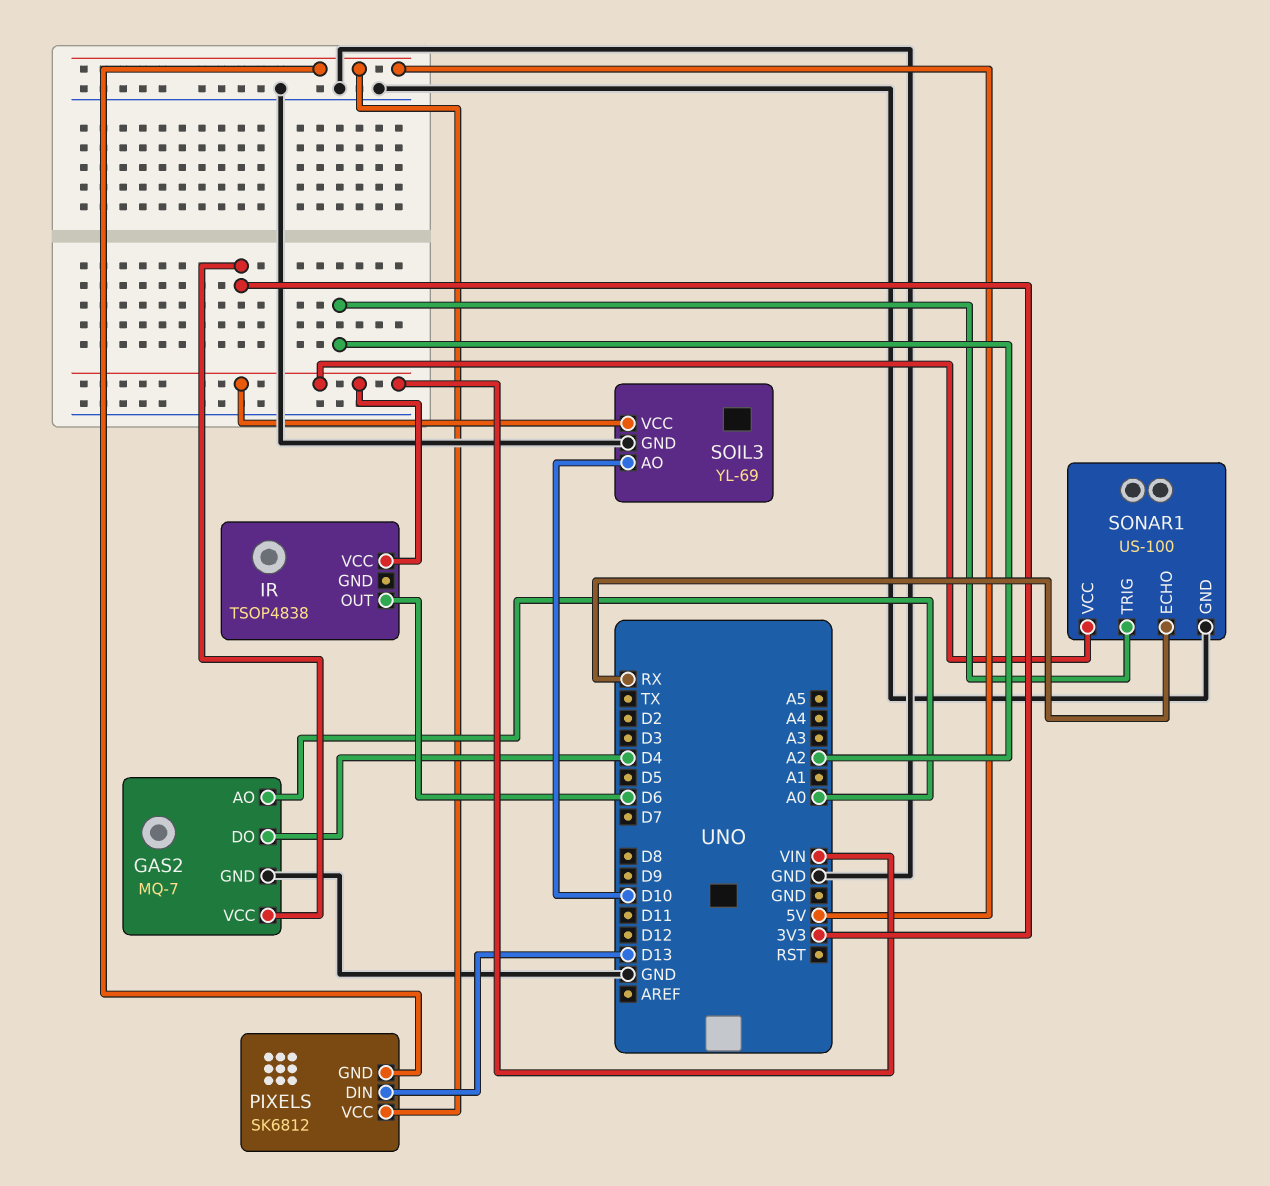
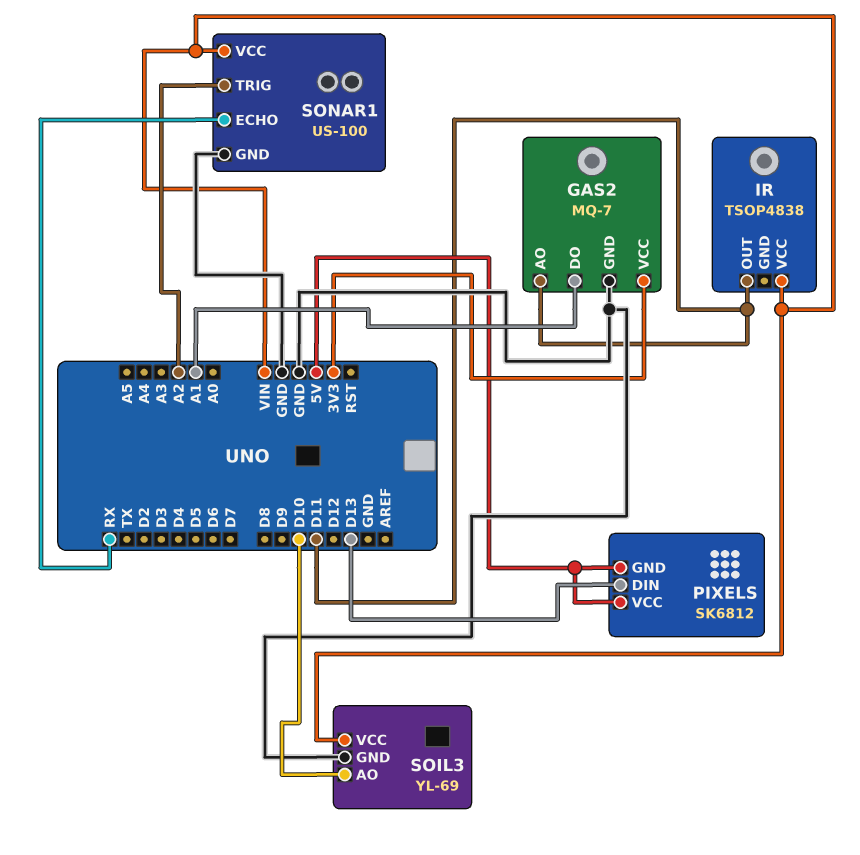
GAS2 pin AO: A0 -> D11
GAS2 pin DO: D4 -> A1
IR pin OUT: D6 -> D11

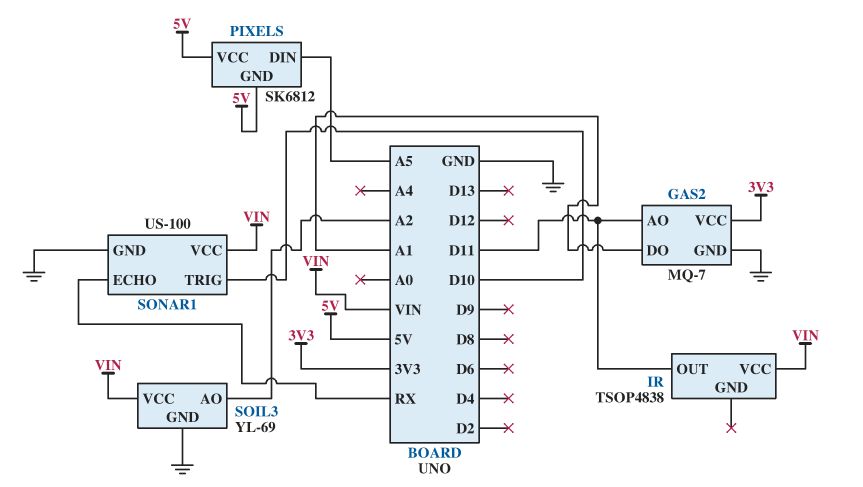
PIXELS pin DIN: D13 -> A5
SOIL3 pin AO: D10 -> A2
SONAR1 pin TRIG: A2 -> D10

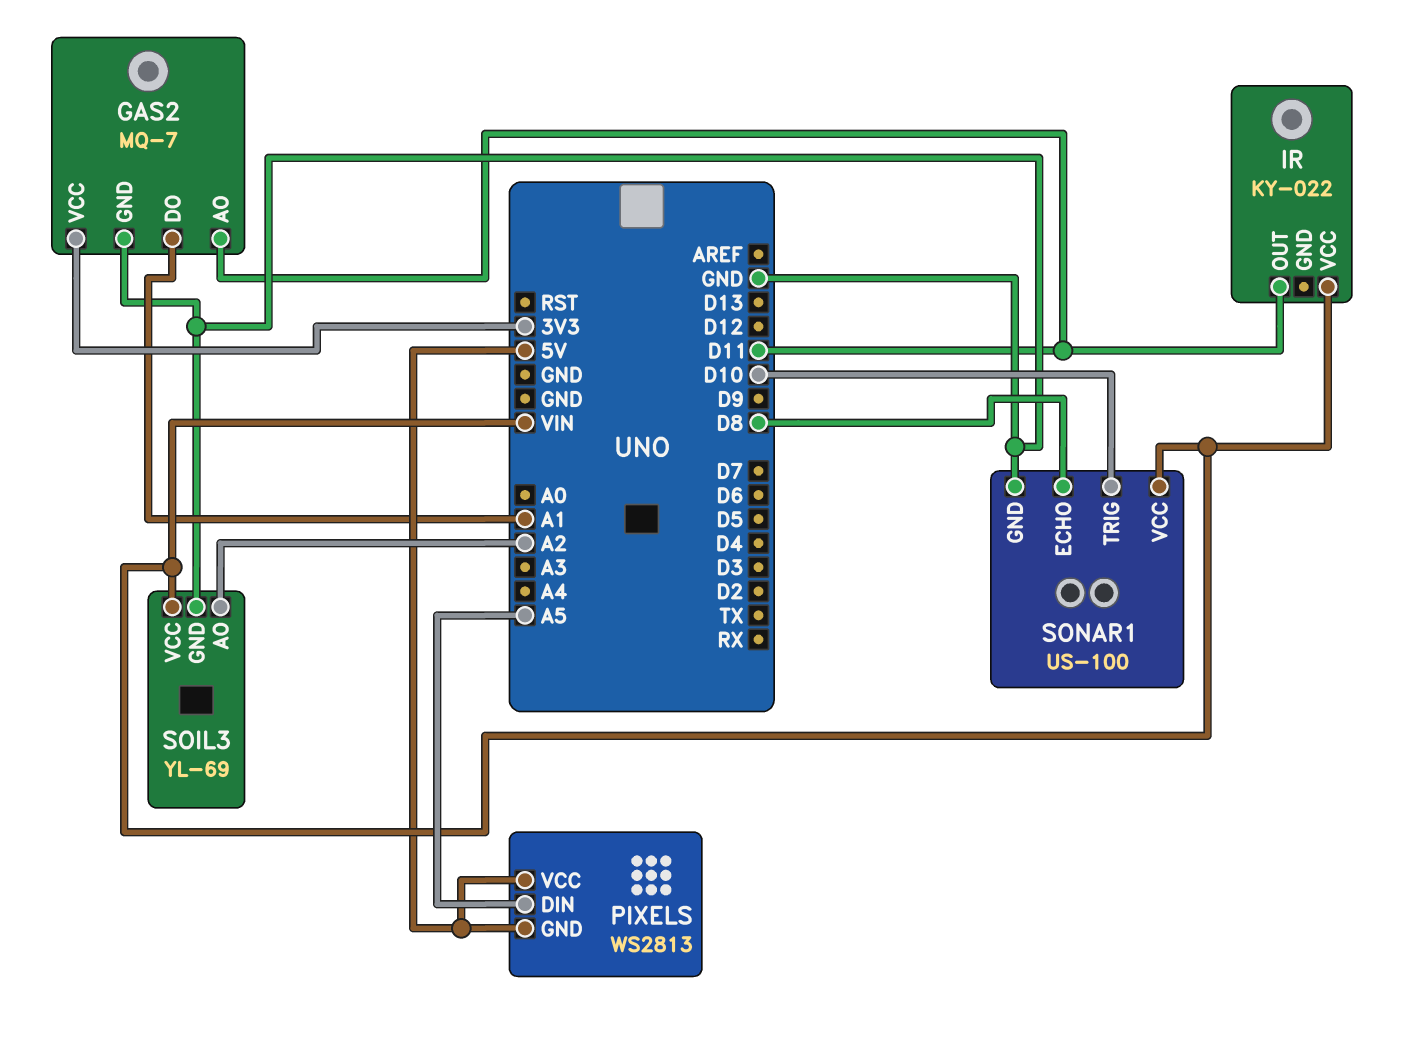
IR: TSOP4838 -> KY-022
PIXELS: SK6812 -> WS2813
SONAR1 pin ECHO: RX -> D8

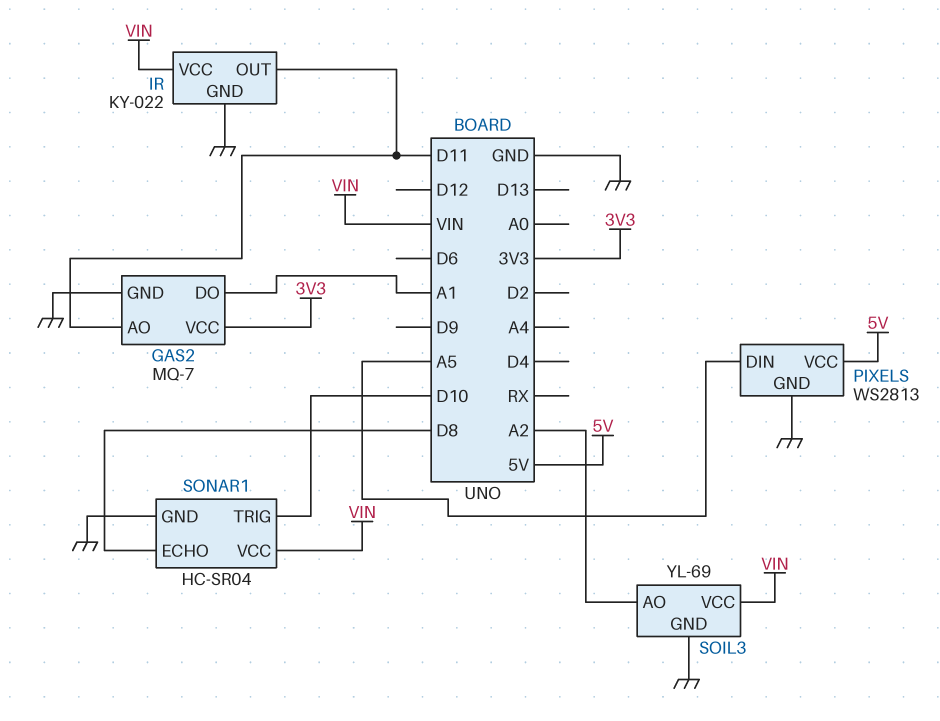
IR pin GND: none -> GND
PIXELS pin GND: 5V -> GND
SONAR1: US-100 -> HC-SR04

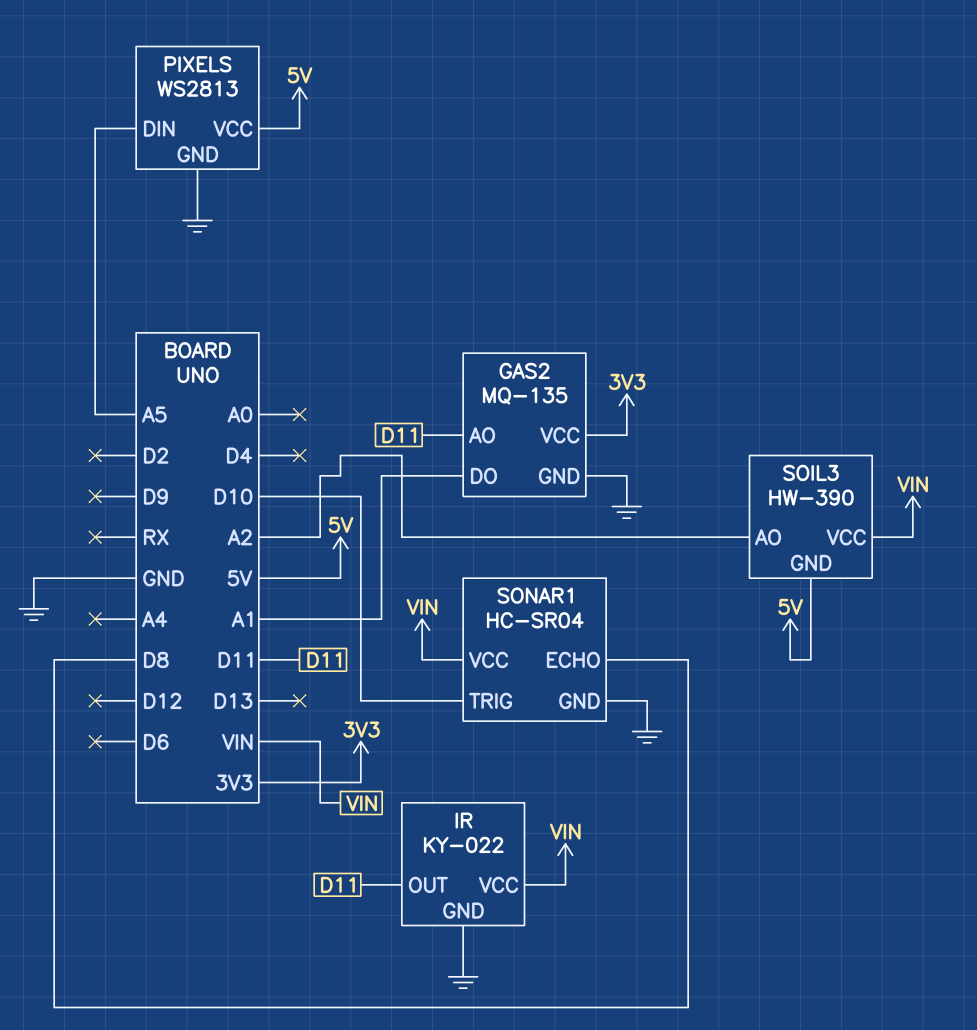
GAS2: MQ-7 -> MQ-135
SOIL3: YL-69 -> HW-390
SOIL3 pin GND: GND -> 5V

